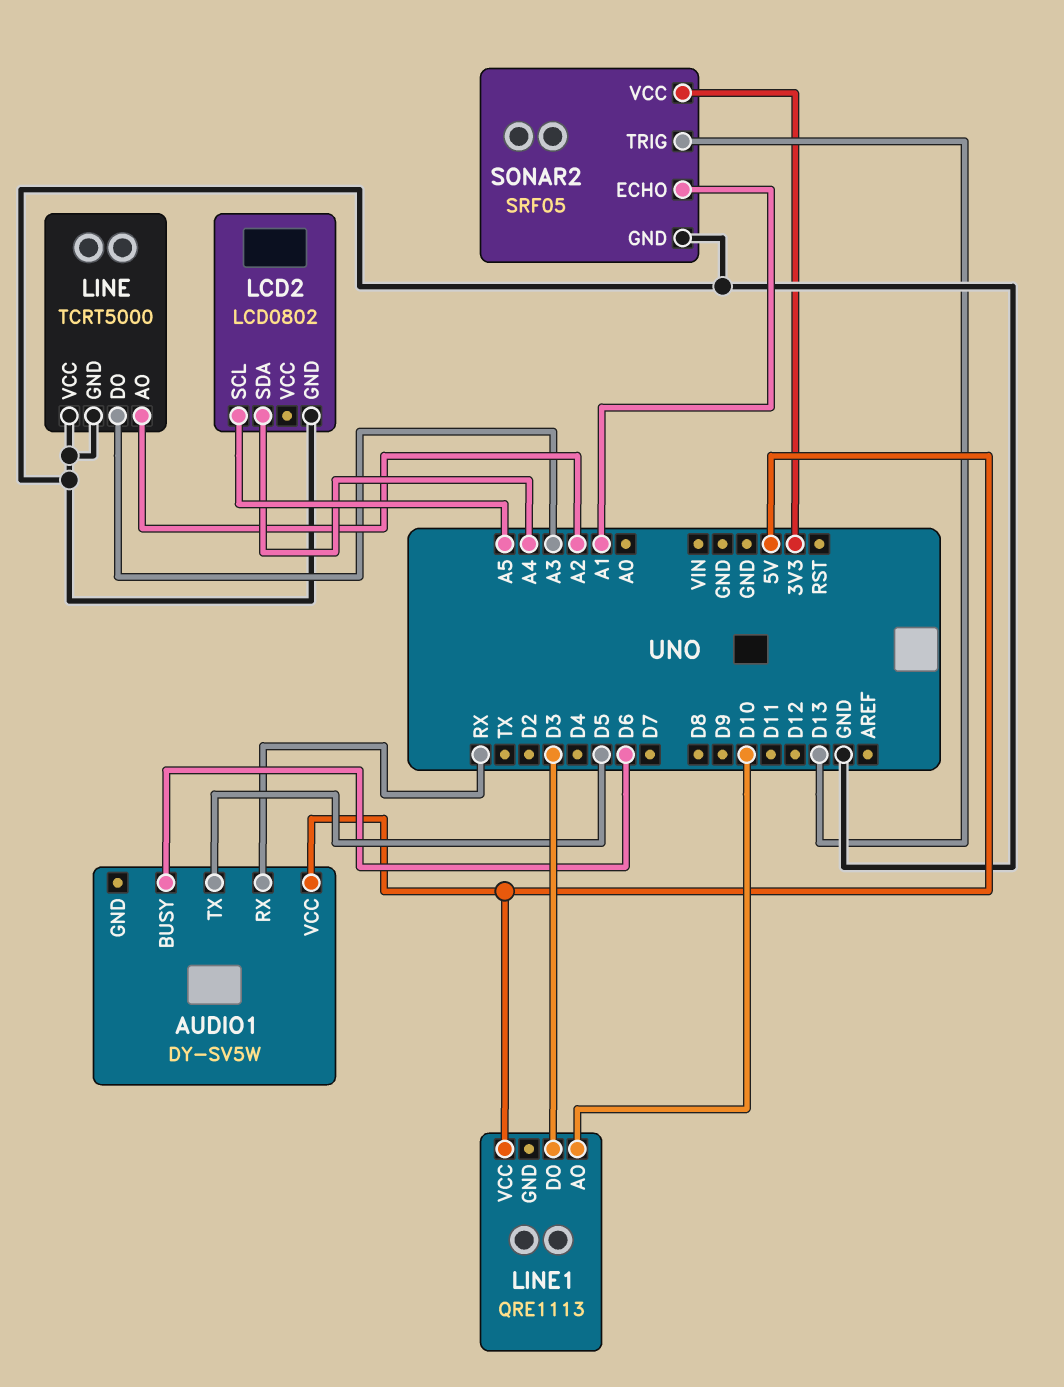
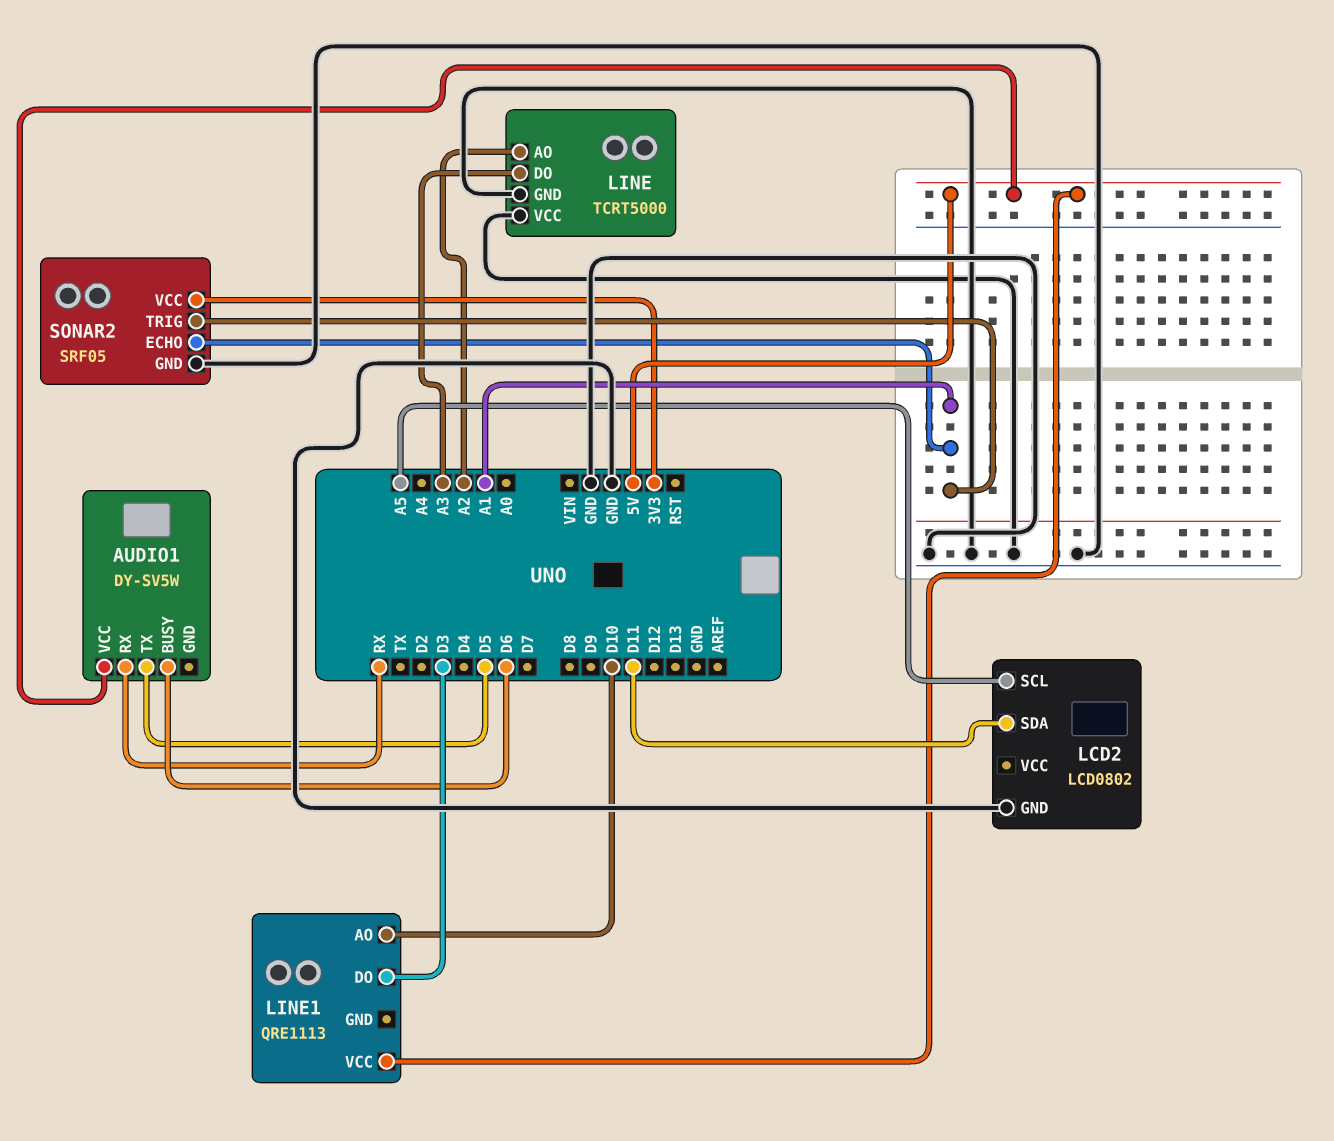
LCD2 pin SDA: A4 -> D11
SONAR2 pin TRIG: D13 -> A1

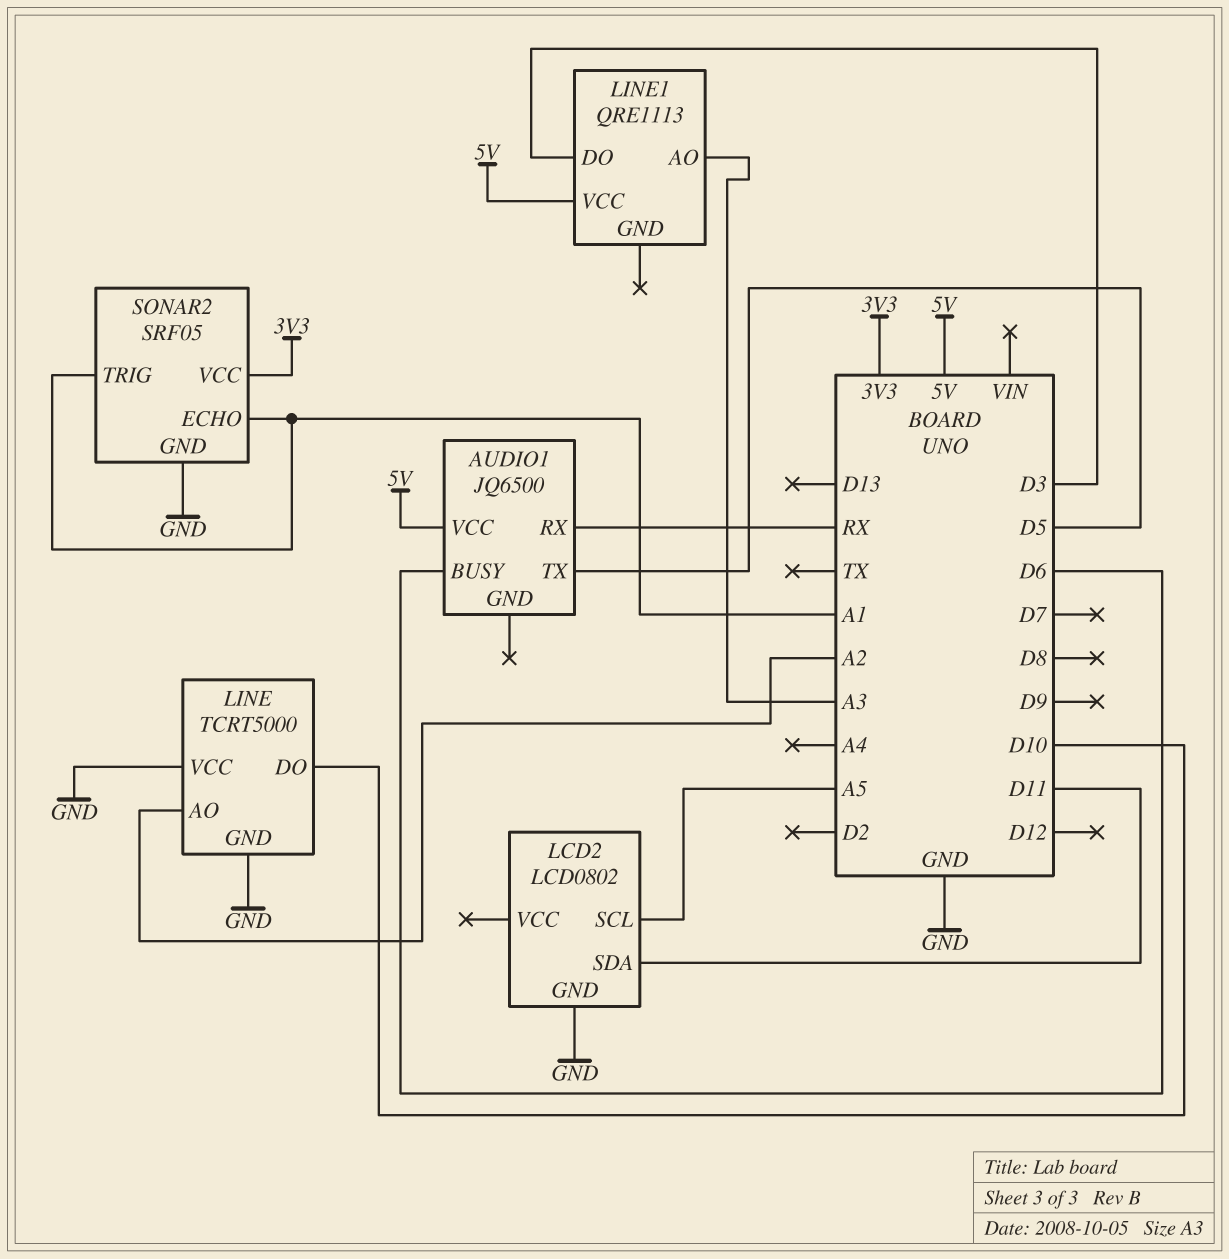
AUDIO1: DY-SV5W -> JQ6500
LINE pin DO: A3 -> D10
LINE1 pin AO: D10 -> A3

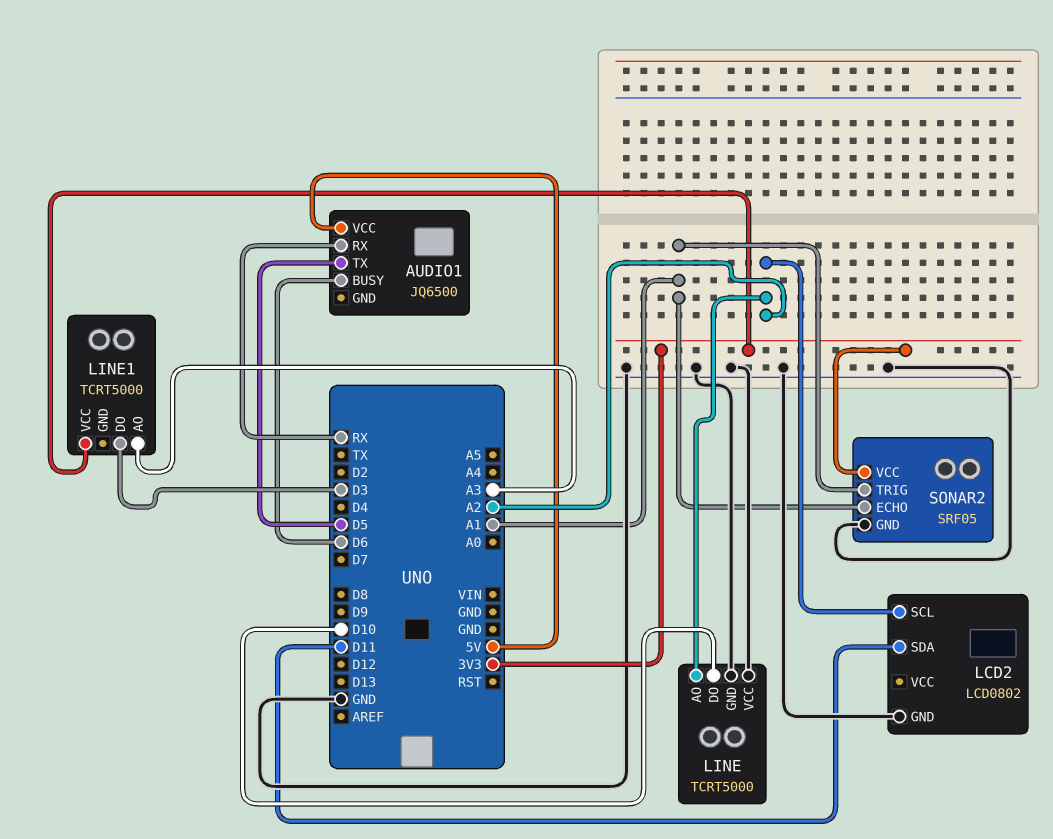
LCD2 pin SCL: A5 -> A2
LINE1: QRE1113 -> TCRT5000
LINE1 pin VCC: 5V -> 3V3

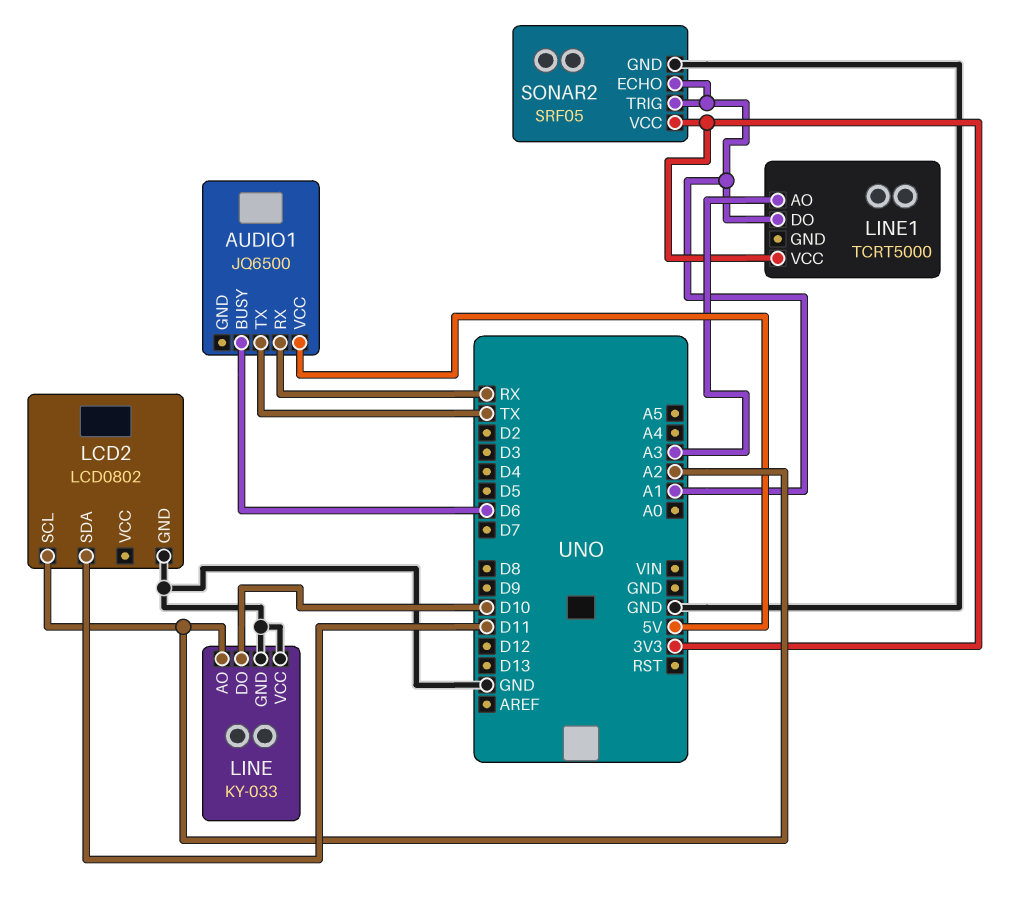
AUDIO1 pin TX: D5 -> TX
LINE: TCRT5000 -> KY-033
LINE1 pin DO: D3 -> A1

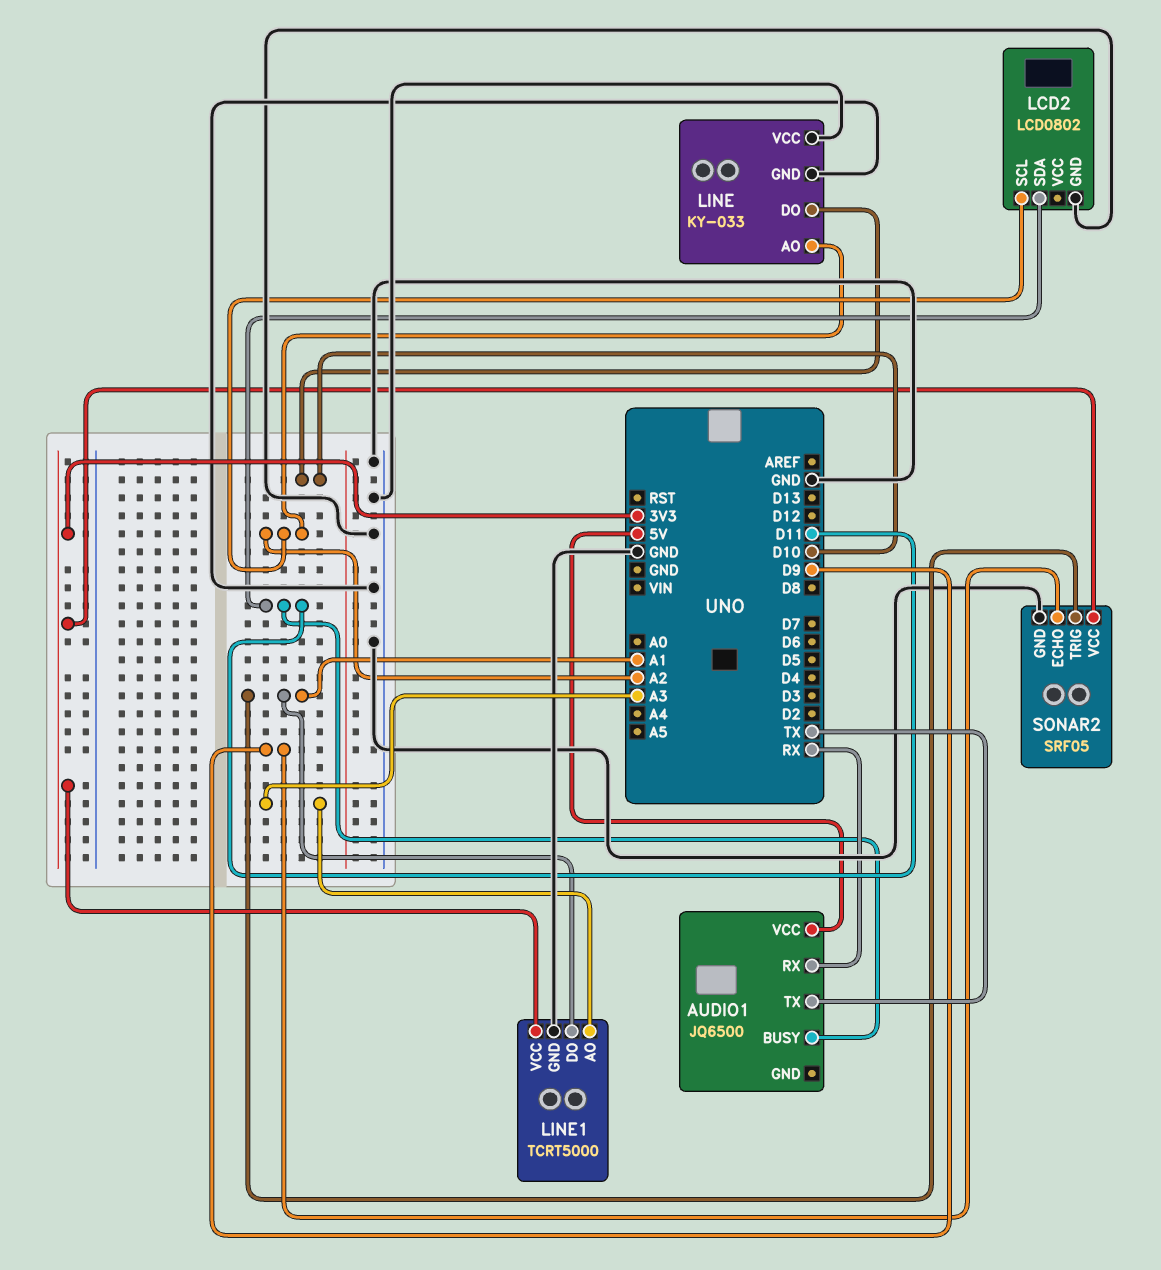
AUDIO1 pin BUSY: D6 -> D11
LINE1 pin GND: none -> GND
SONAR2 pin ECHO: A1 -> D9

